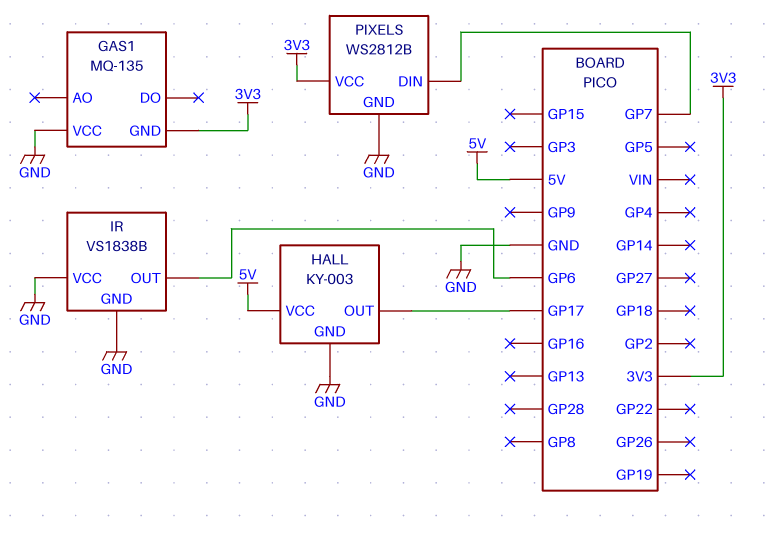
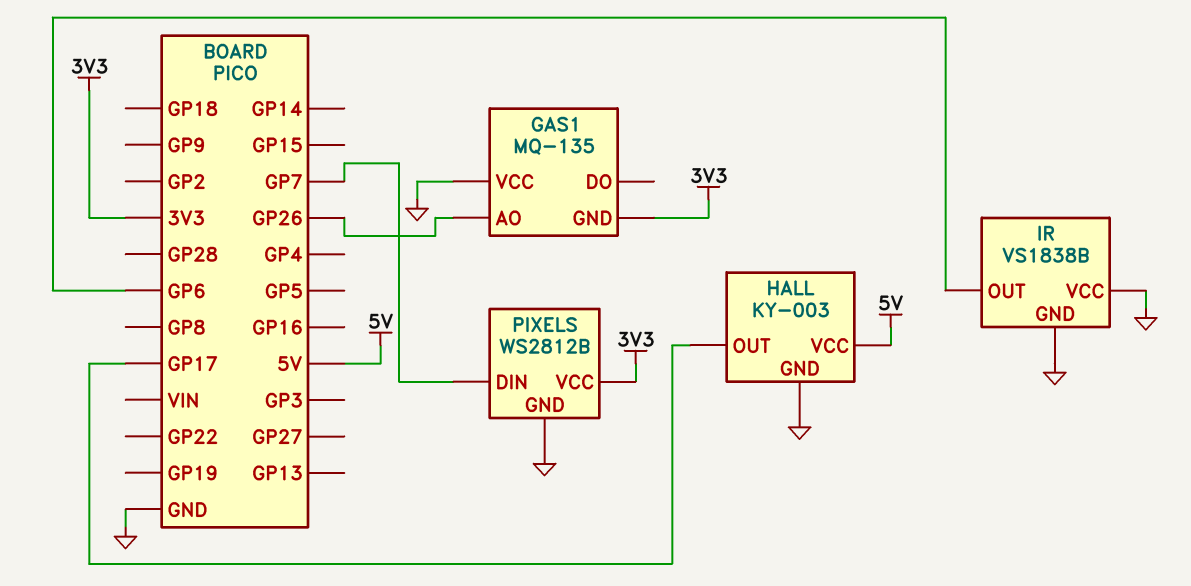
GAS1 pin AO: none -> GP26

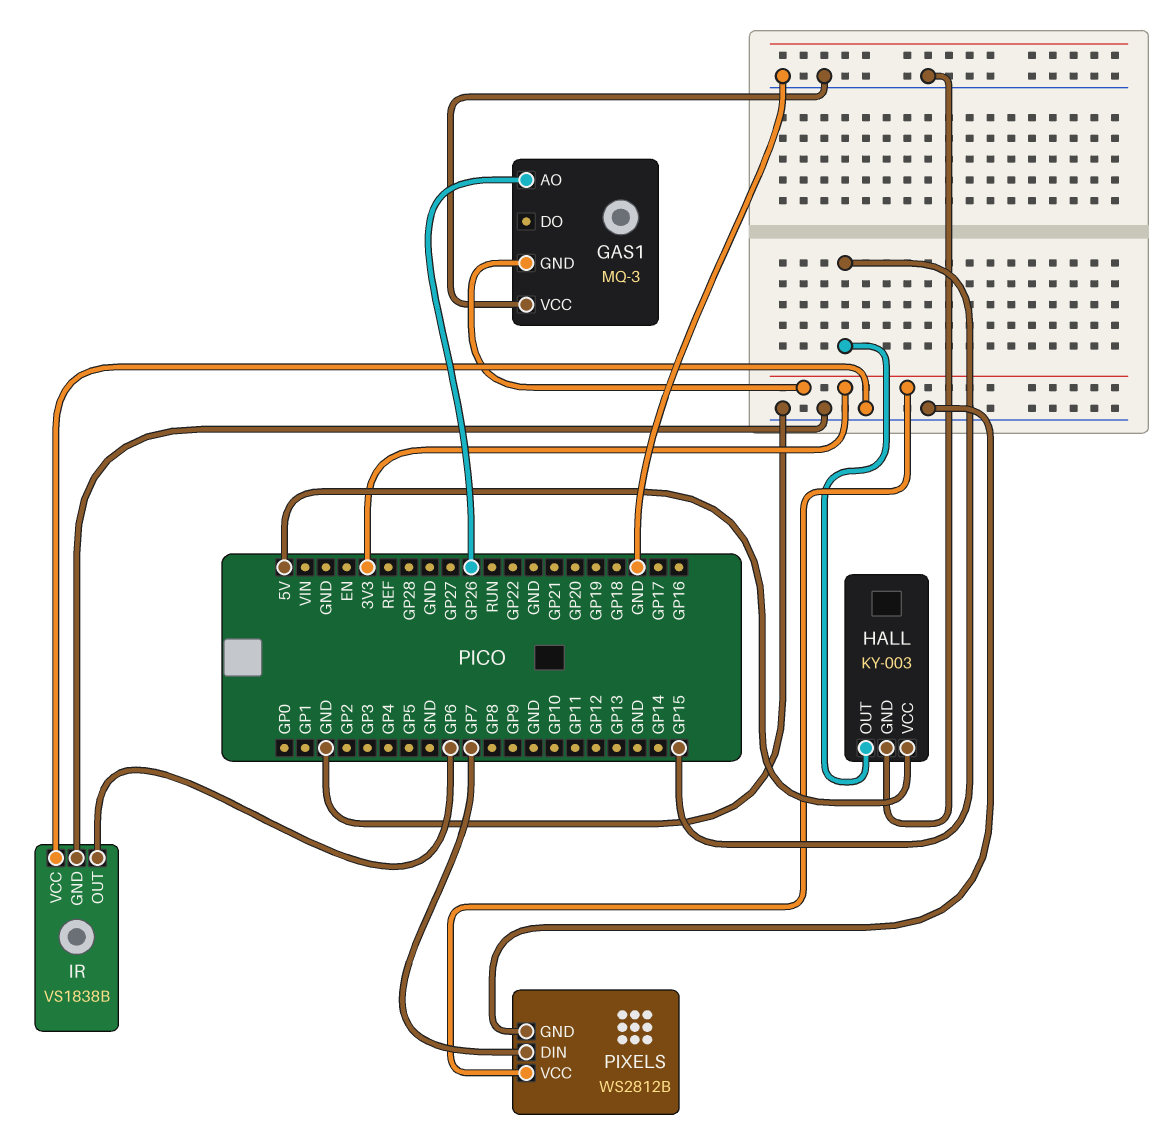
GAS1: MQ-135 -> MQ-3
HALL pin OUT: GP17 -> GP15

